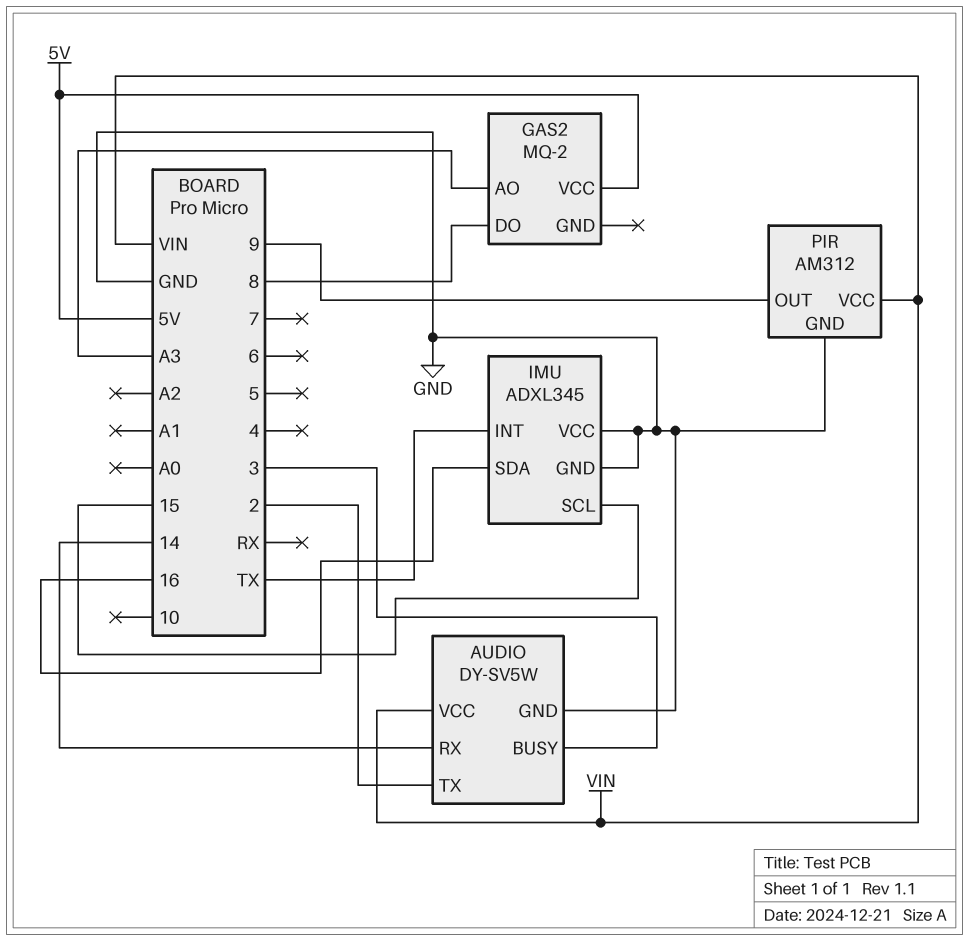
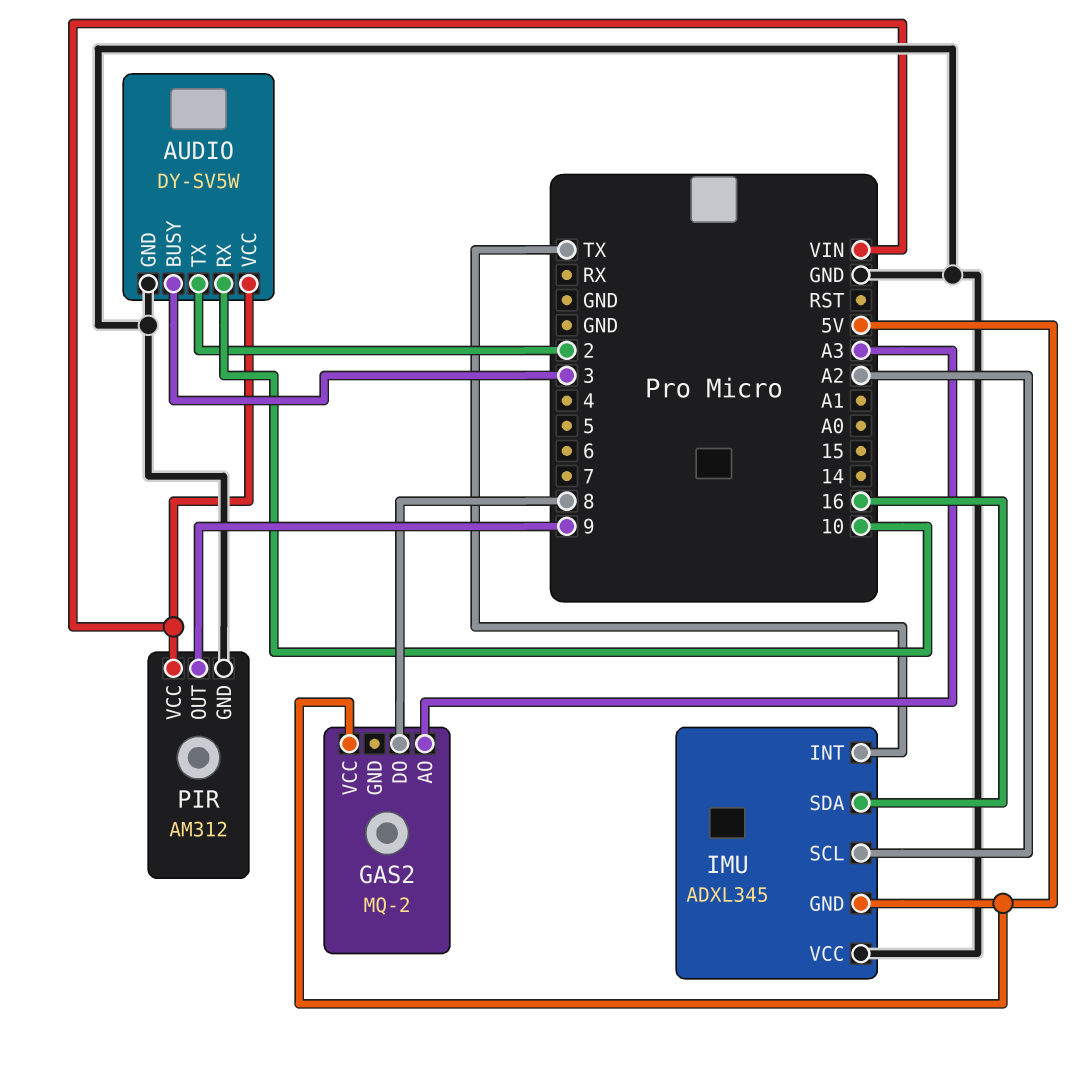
AUDIO pin RX: 14 -> 10
IMU pin GND: GND -> 5V
IMU pin SCL: 15 -> A2

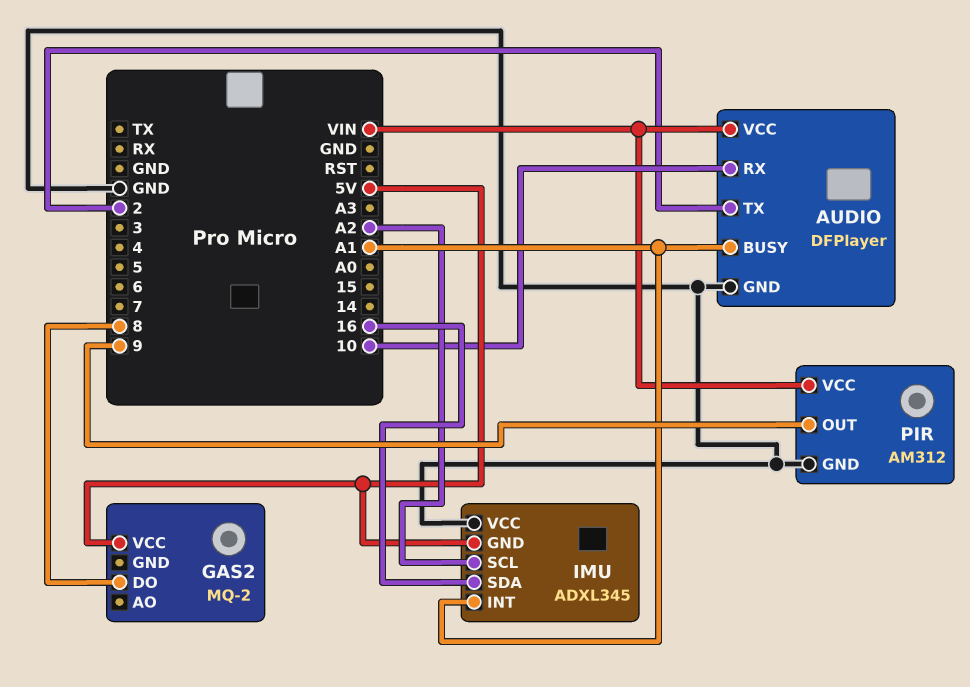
AUDIO: DY-SV5W -> DFPlayer
AUDIO pin BUSY: 3 -> A1
GAS2 pin AO: A3 -> none
IMU pin INT: TX -> A1

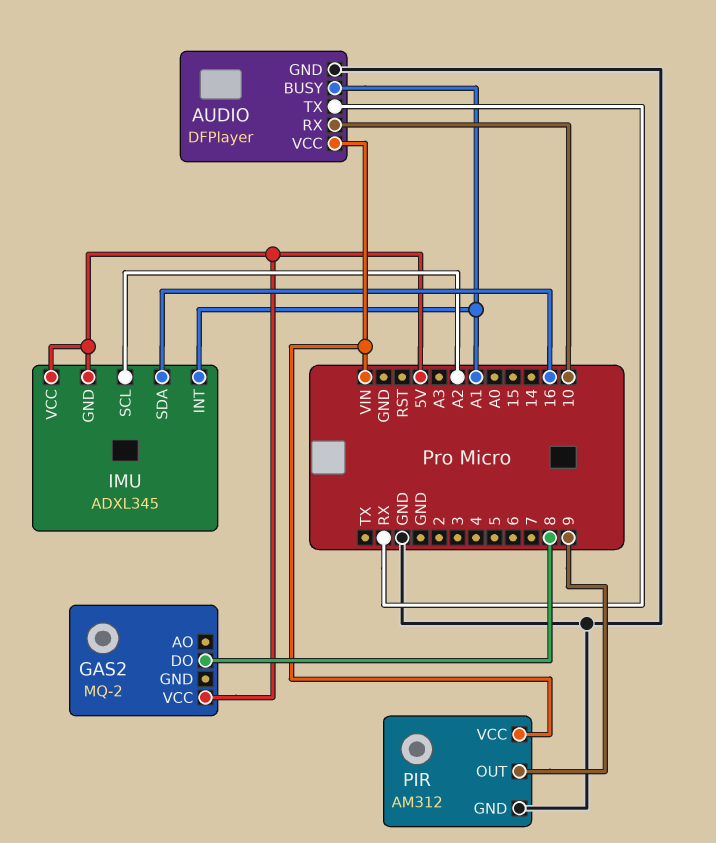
AUDIO pin TX: 2 -> RX
IMU pin VCC: GND -> 5V

